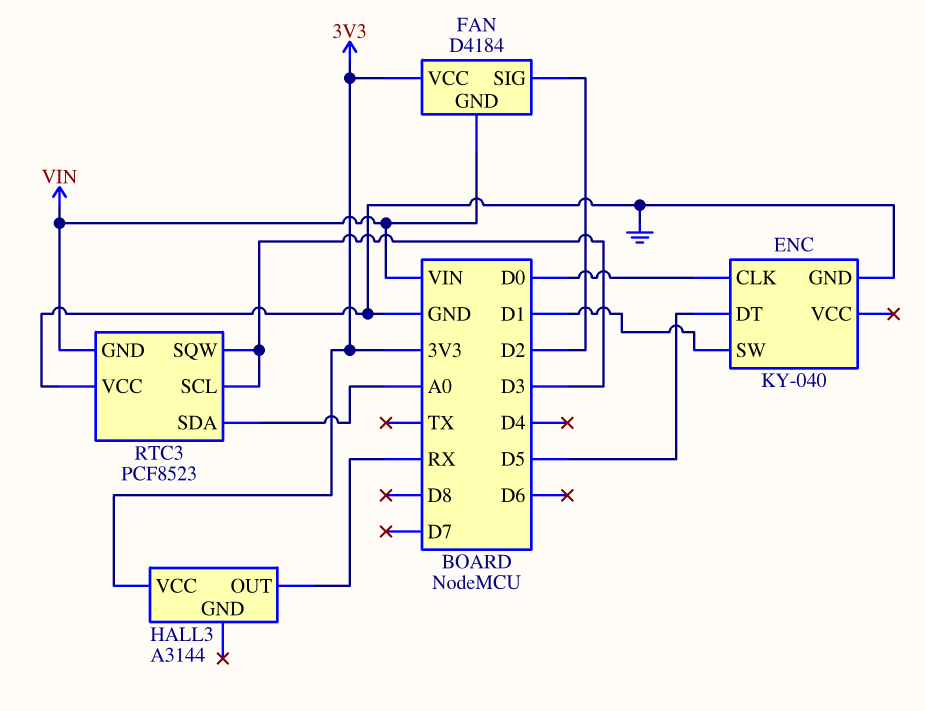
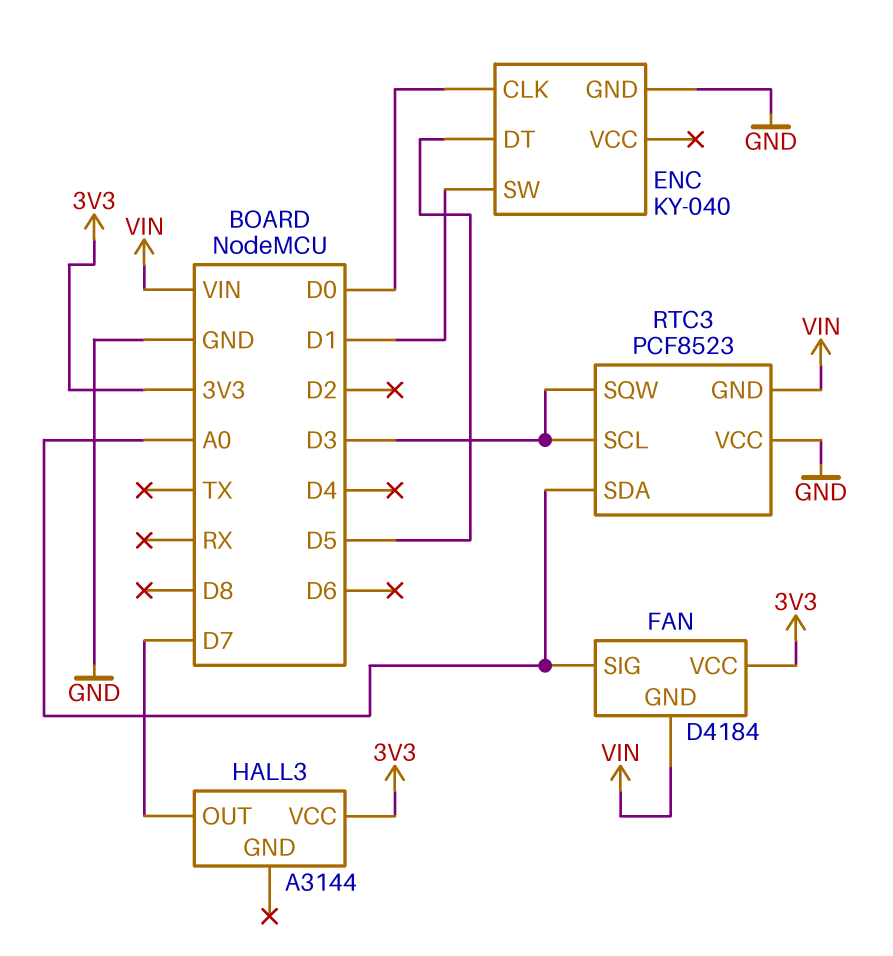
FAN pin SIG: D2 -> A0
HALL3 pin OUT: RX -> D7

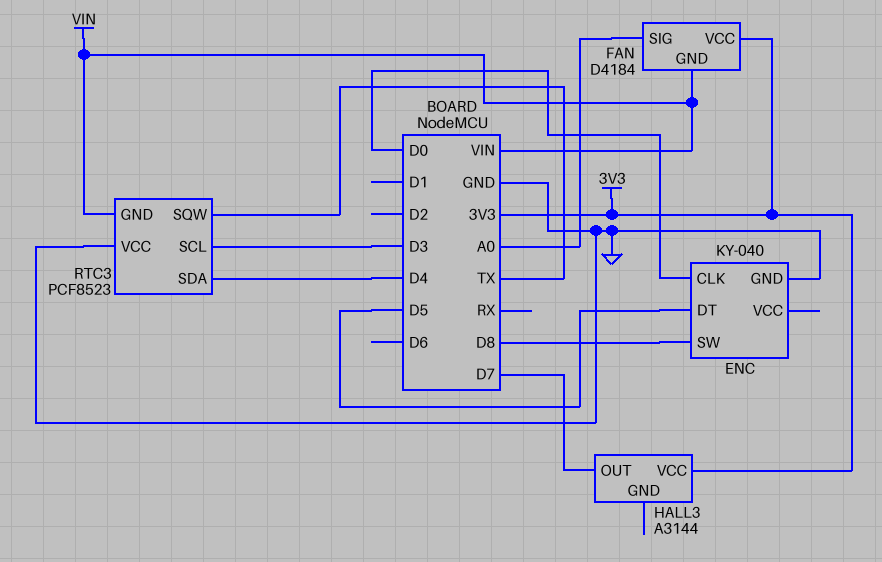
ENC pin SW: D1 -> D8
RTC3 pin SDA: A0 -> D4
RTC3 pin SQW: D3 -> TX

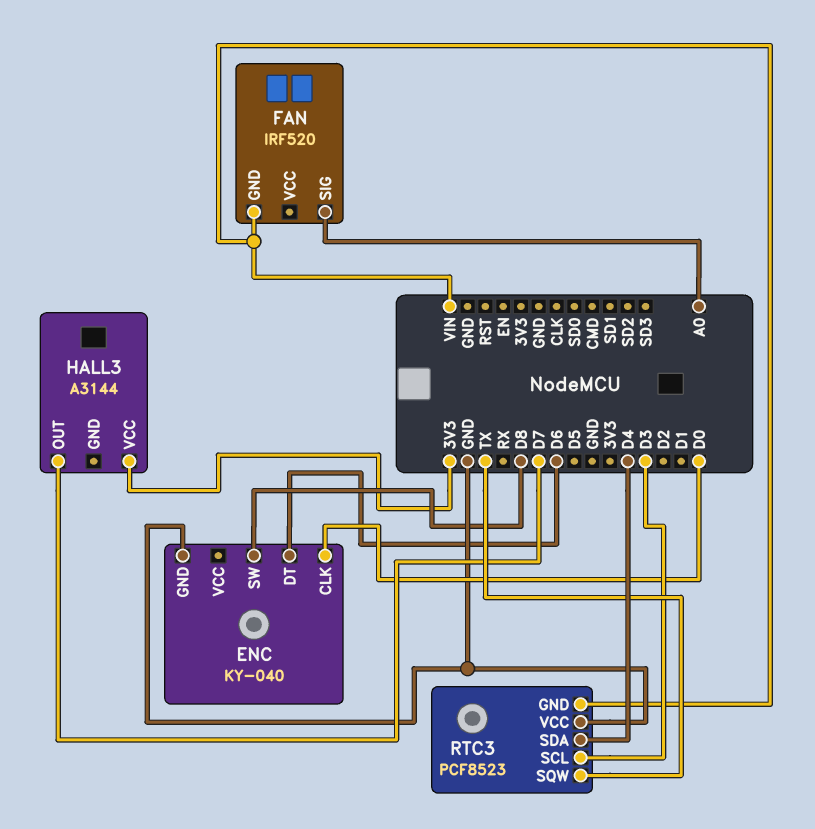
ENC pin DT: D5 -> D6
FAN: D4184 -> IRF520
FAN pin VCC: 3V3 -> none

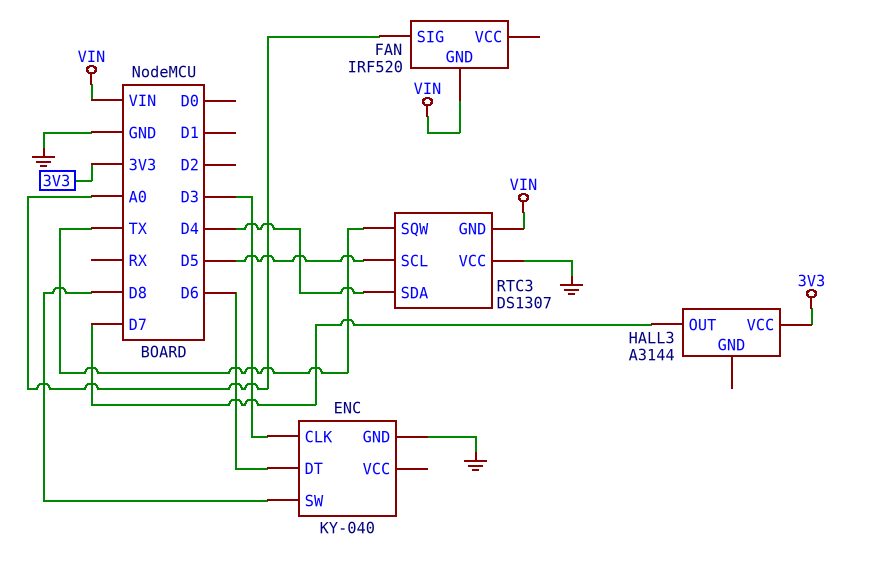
ENC pin CLK: D0 -> D3
RTC3: PCF8523 -> DS1307
RTC3 pin SCL: D3 -> D5

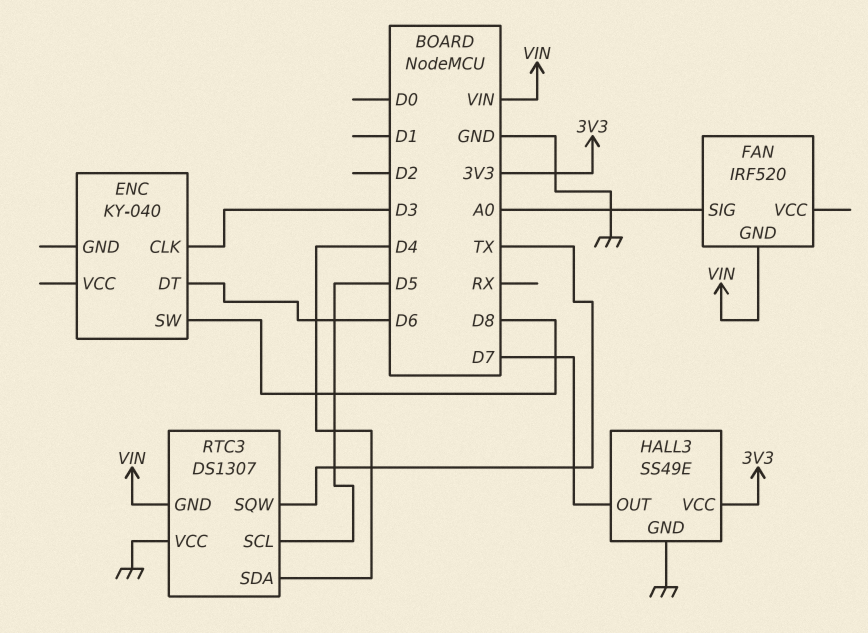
ENC pin GND: GND -> none
HALL3: A3144 -> SS49E
HALL3 pin GND: none -> GND

